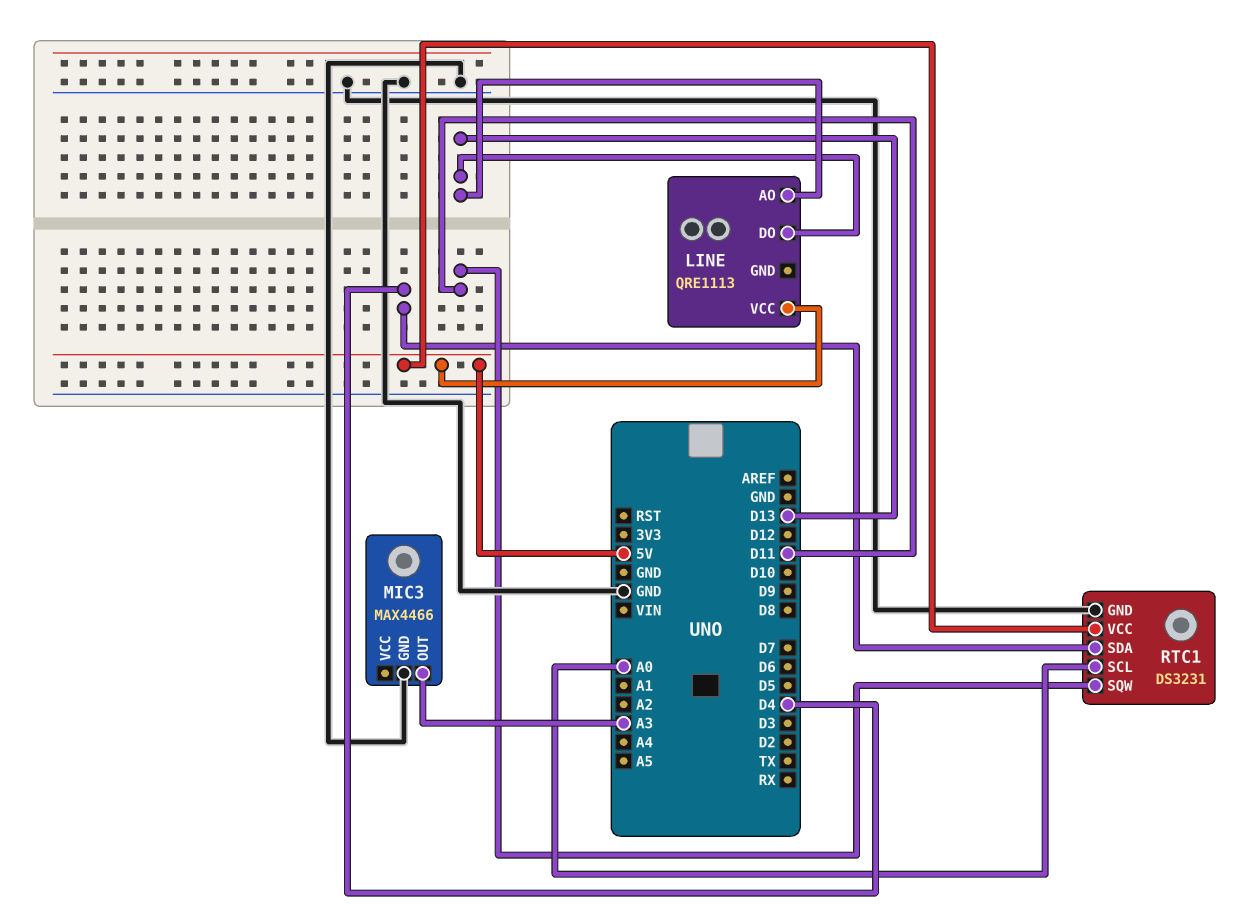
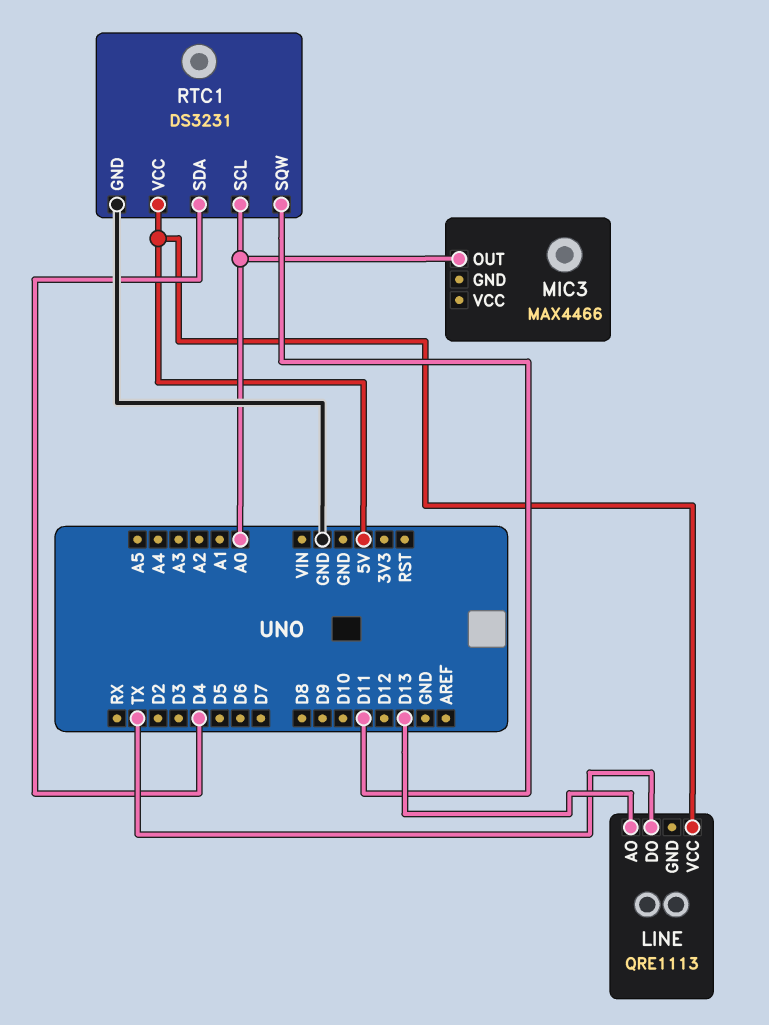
LINE pin DO: D13 -> TX
MIC3 pin GND: GND -> none
MIC3 pin OUT: A3 -> A0

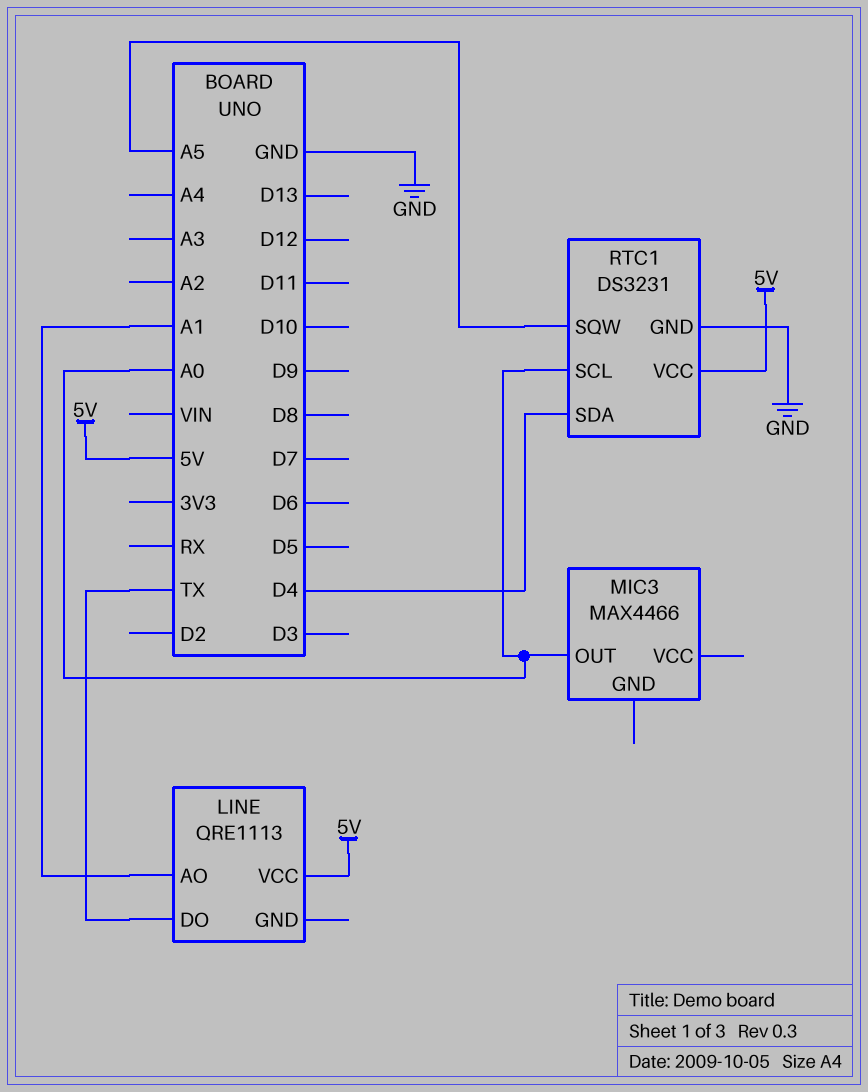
LINE pin AO: D13 -> A1
RTC1 pin SQW: D11 -> A5

